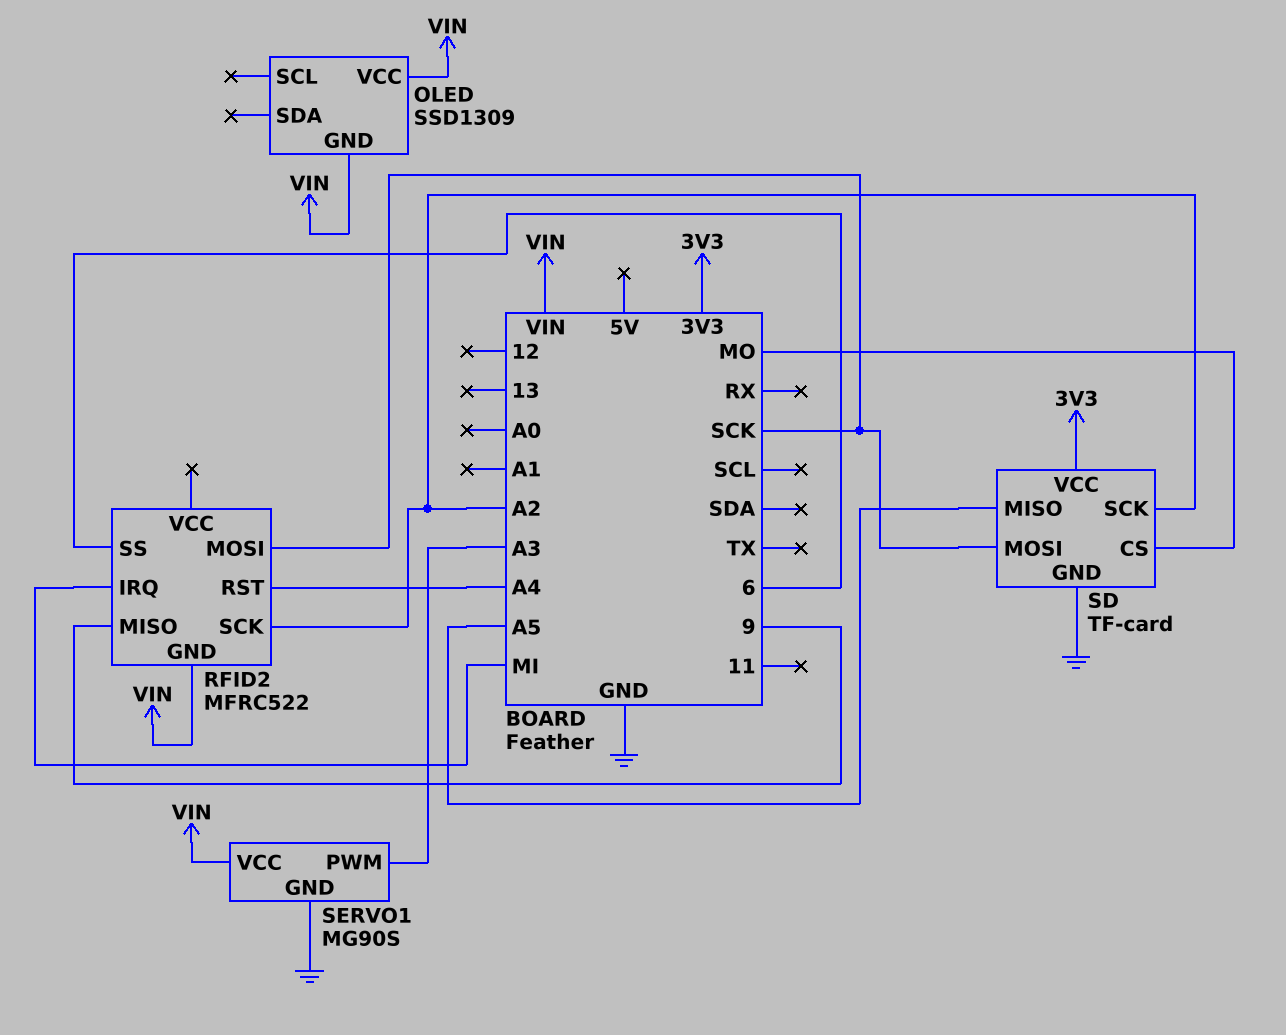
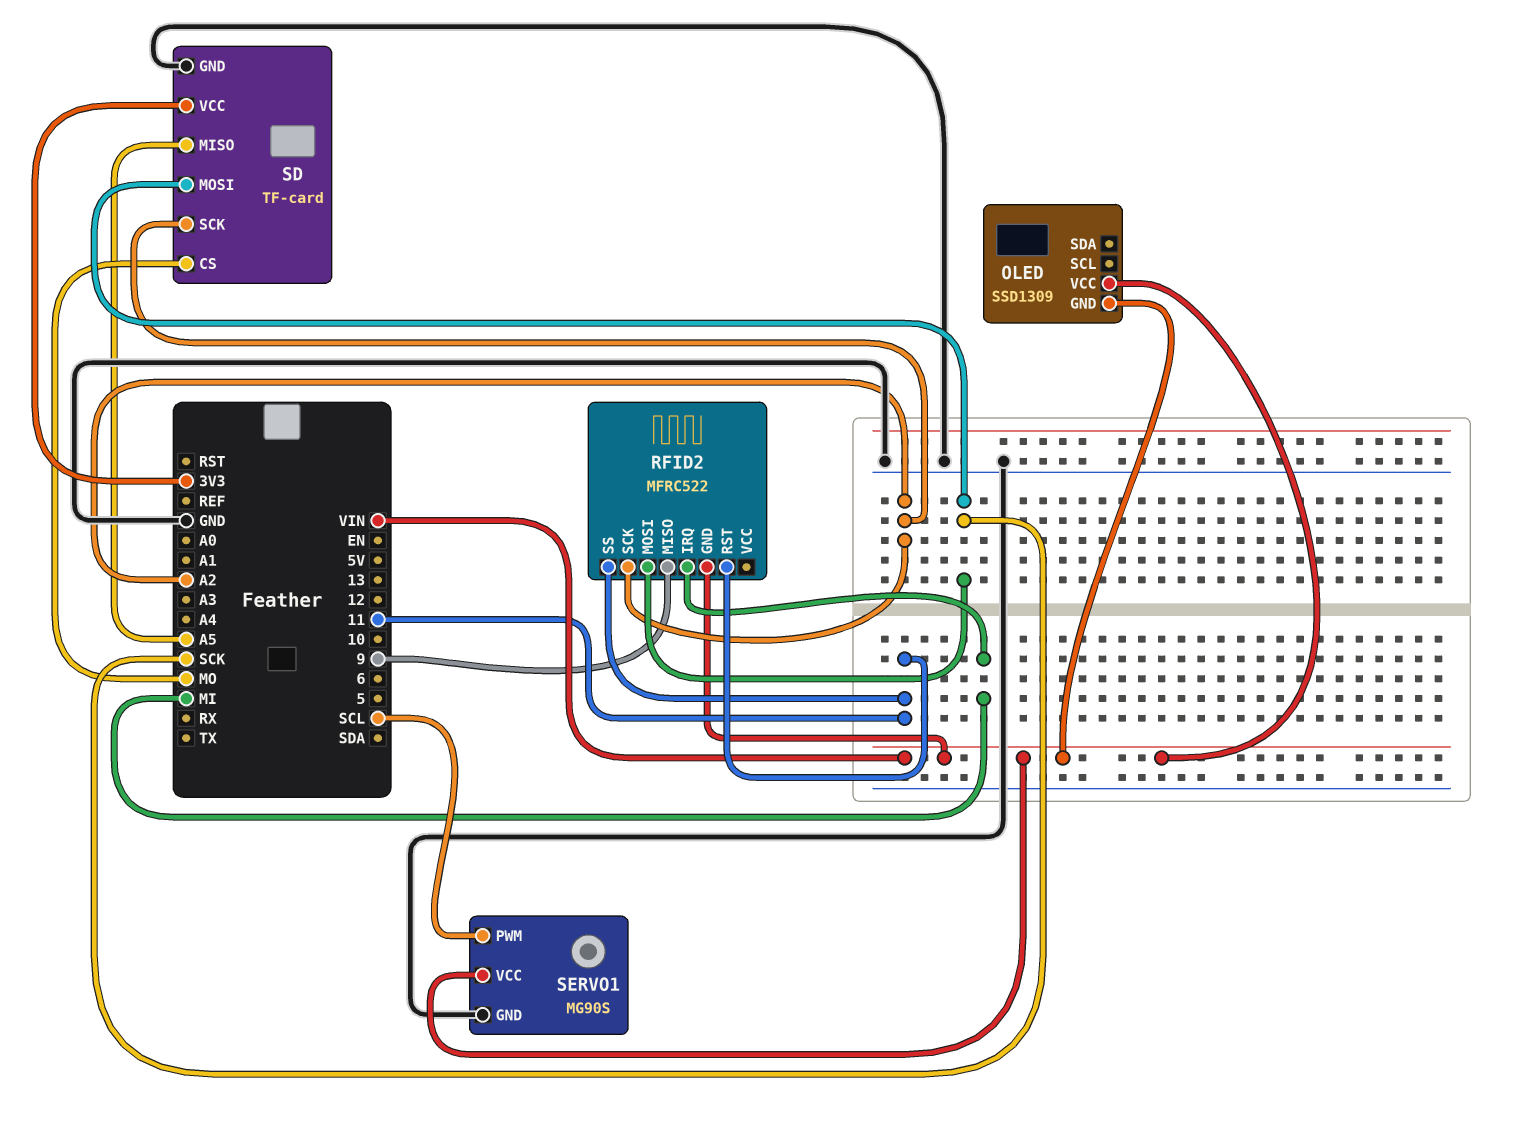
RFID2 pin RST: A4 -> 11
RFID2 pin SS: 6 -> 11
SERVO1 pin PWM: A3 -> SCL

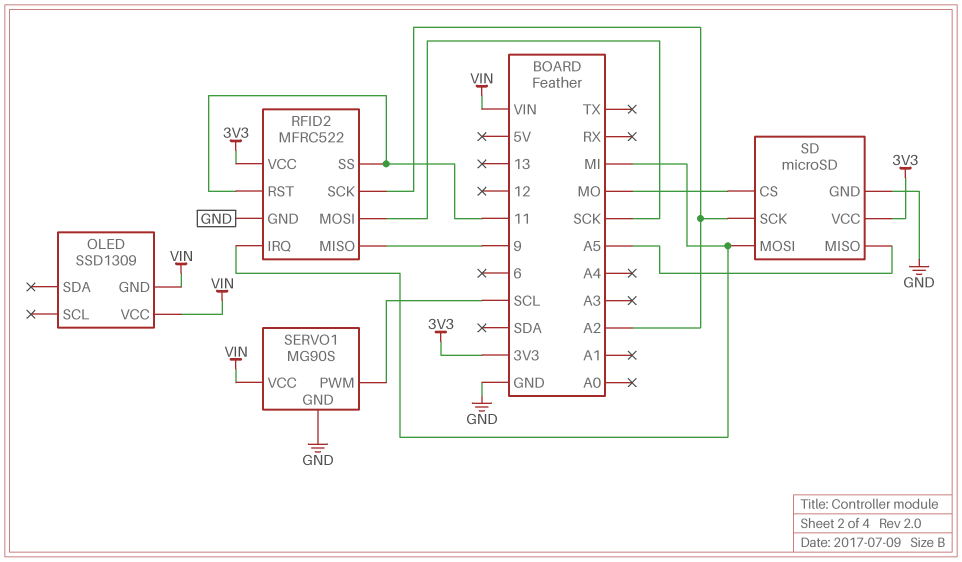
RFID2 pin GND: VIN -> GND
RFID2 pin VCC: none -> 3V3
SD: TF-card -> microSD
SD pin MOSI: SCK -> MI

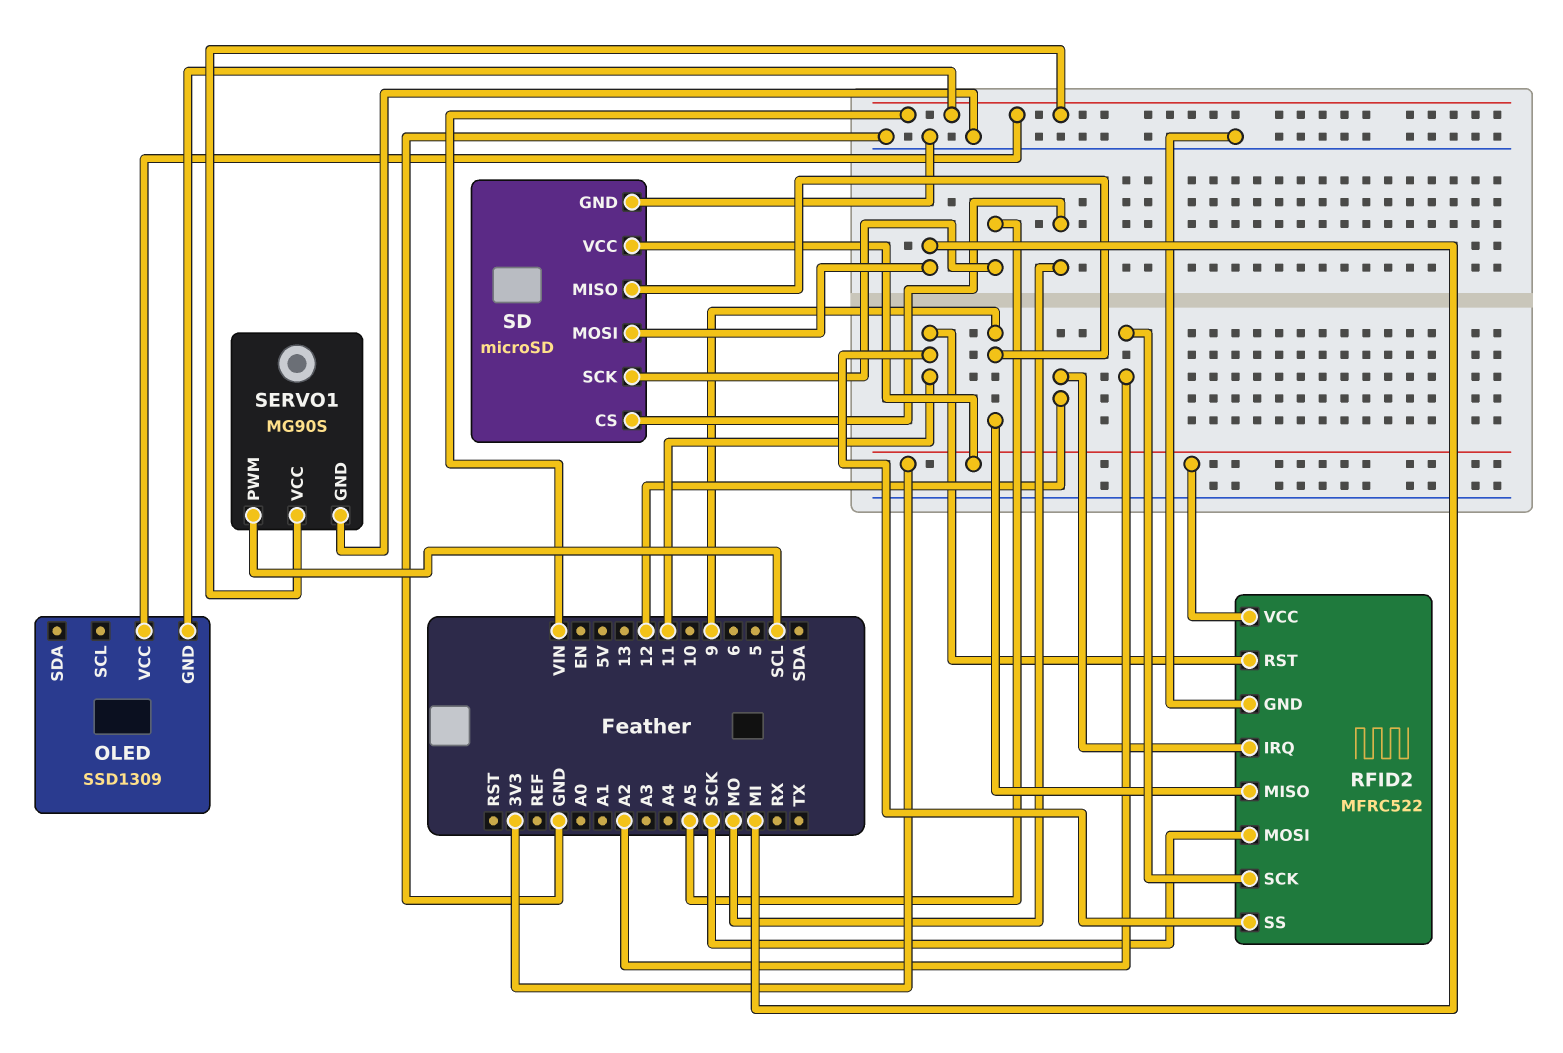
RFID2 pin IRQ: MI -> 12
SD pin MISO: A5 -> 9
SD pin SCK: A2 -> A5

